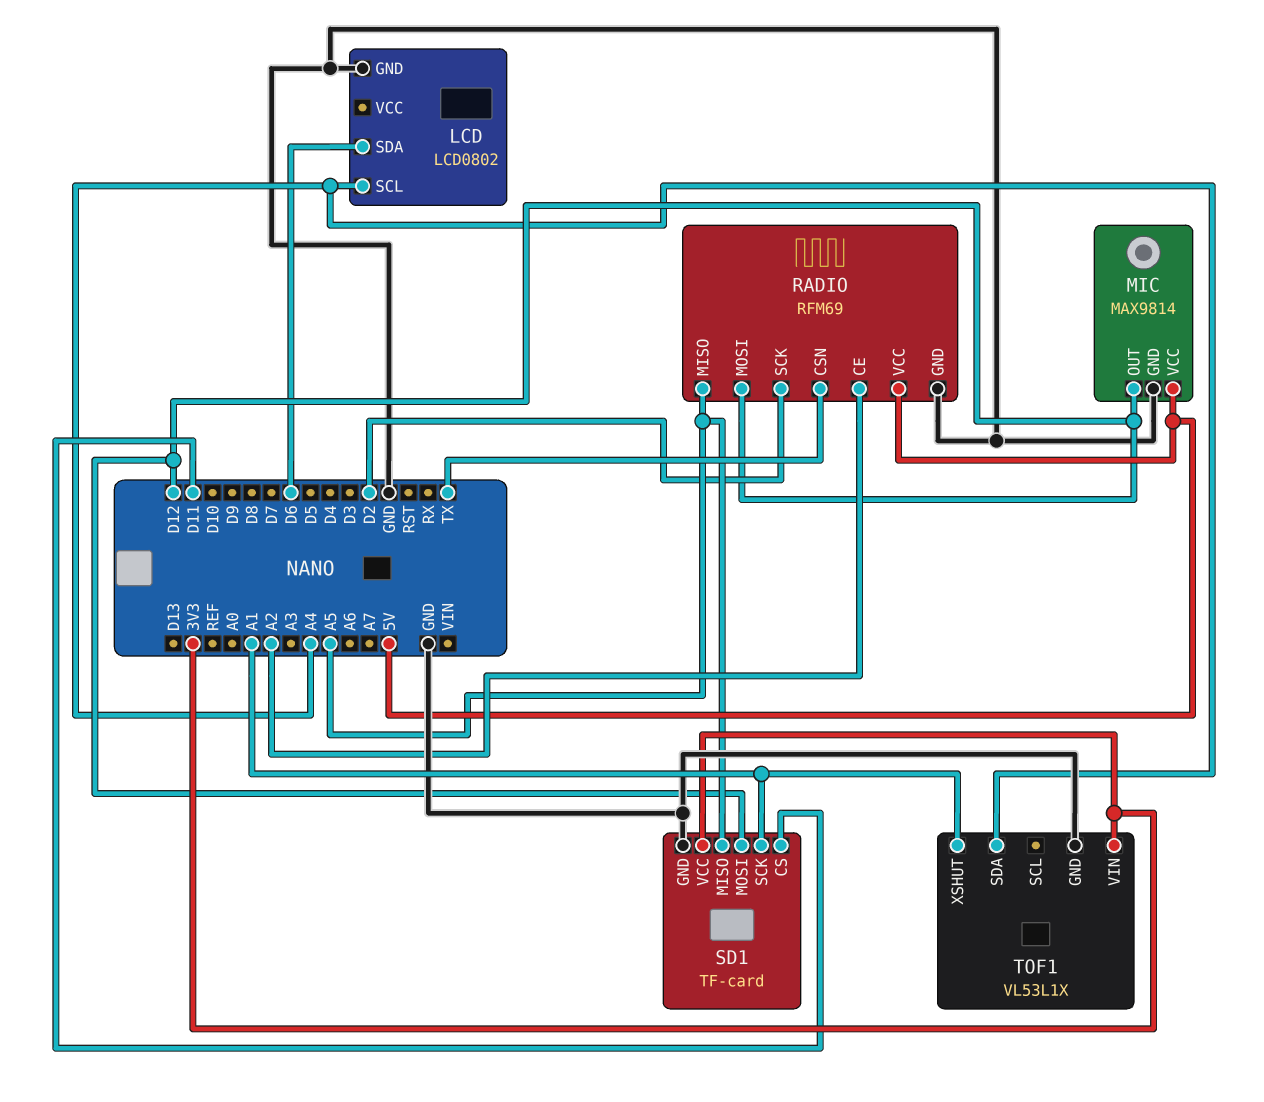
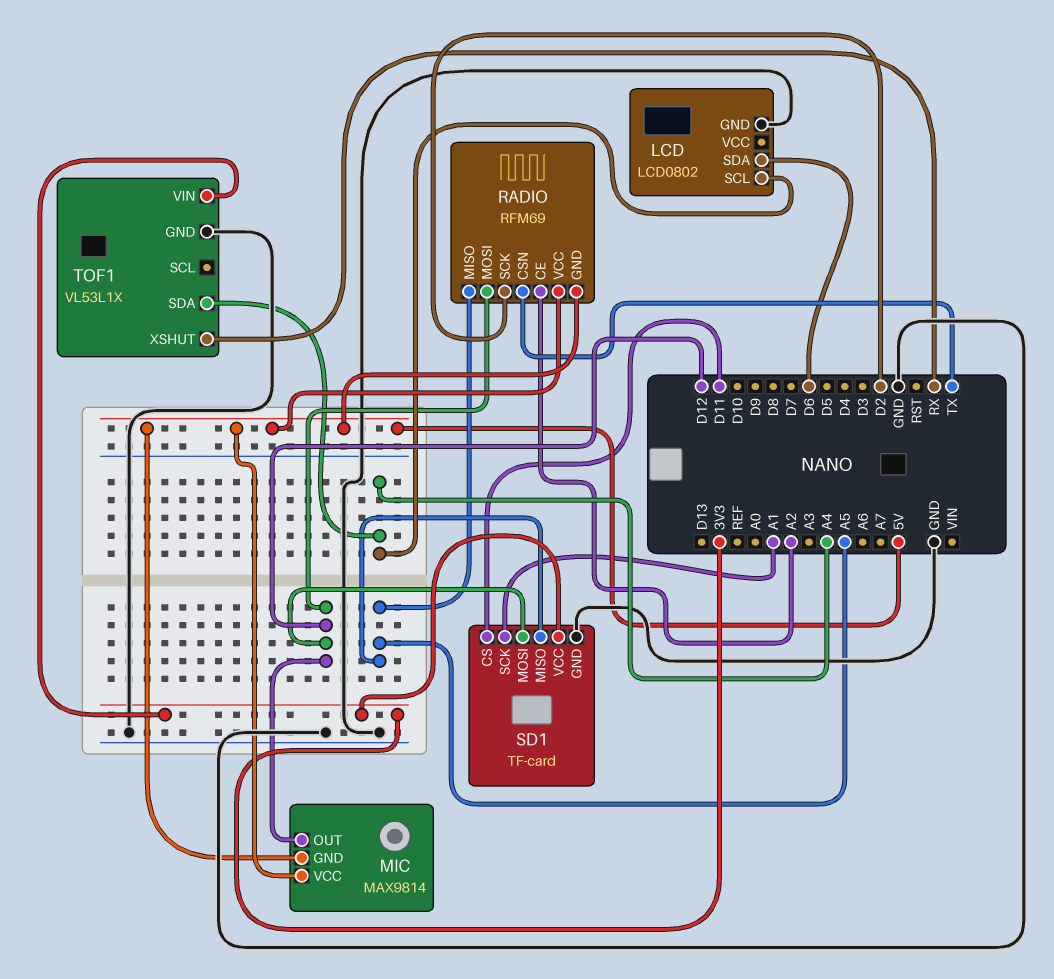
MIC pin GND: GND -> 5V
RADIO pin GND: GND -> 5V
TOF1 pin XSHUT: A1 -> RX

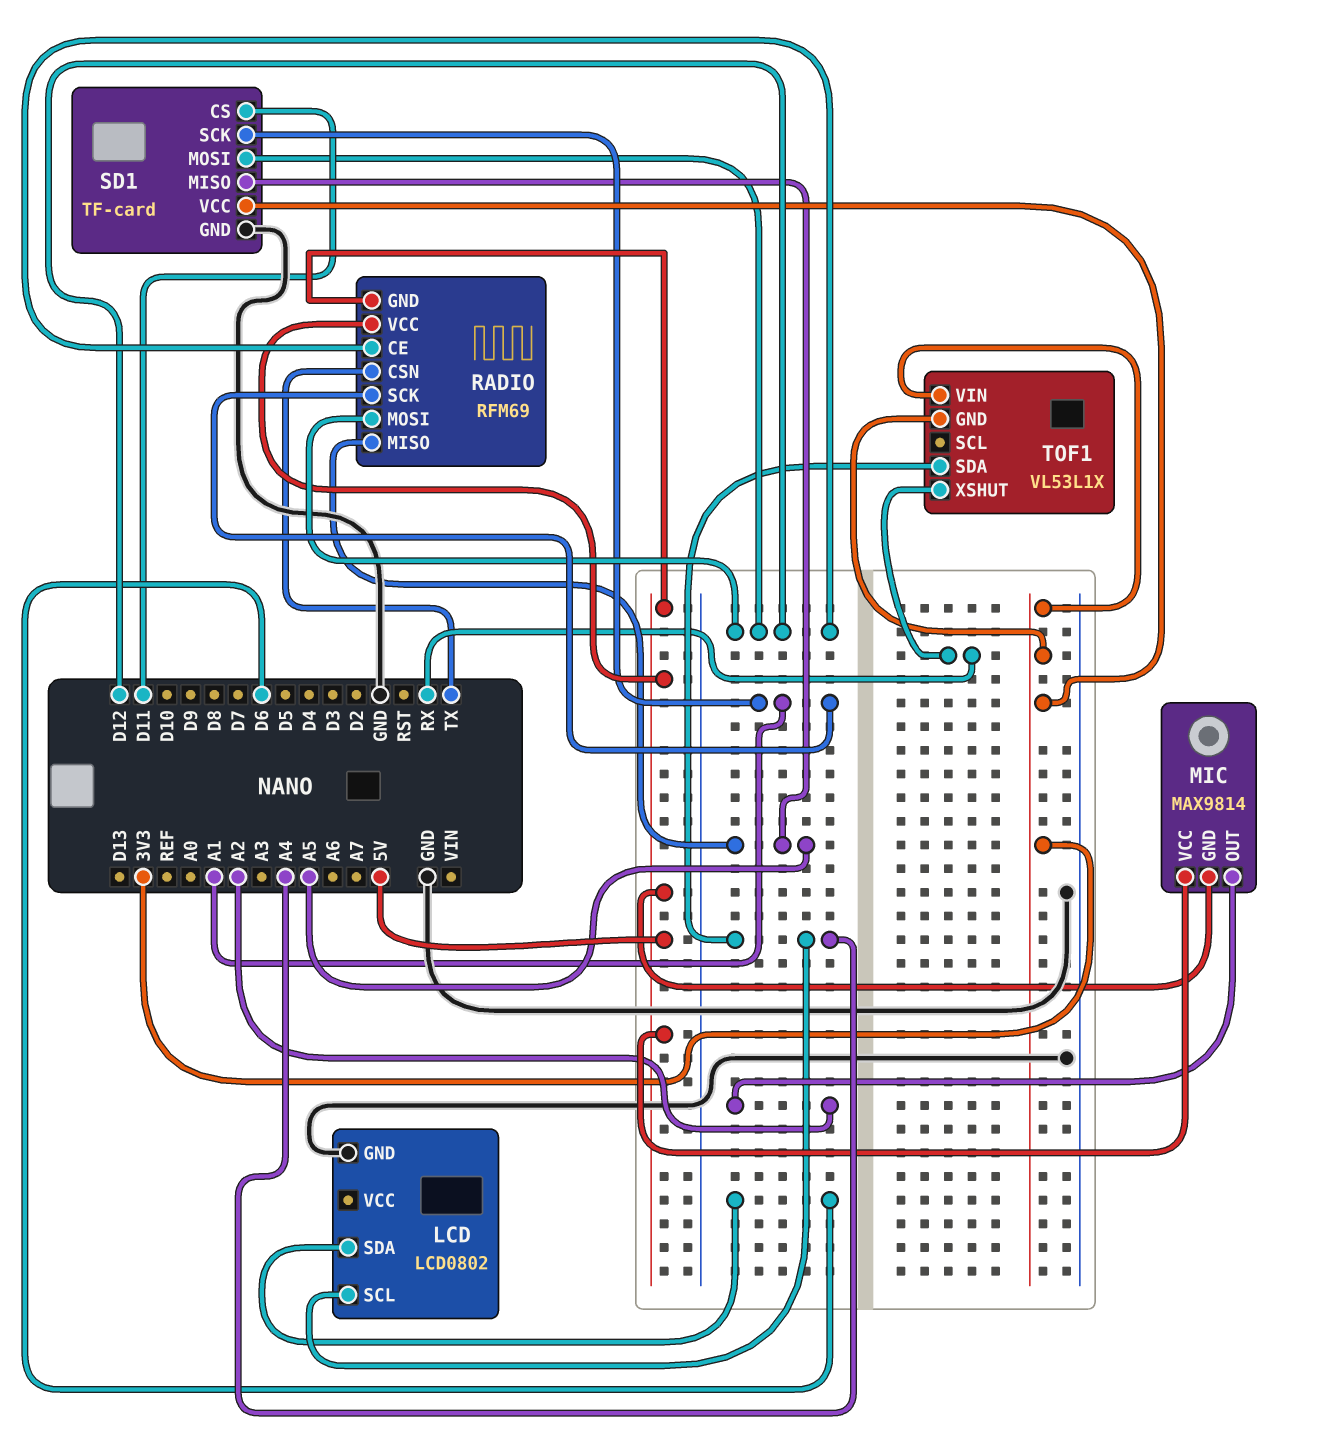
MIC pin OUT: D12 -> A2
RADIO pin CE: A2 -> D12
RADIO pin SCK: D2 -> A1
TOF1 pin GND: GND -> 3V3

